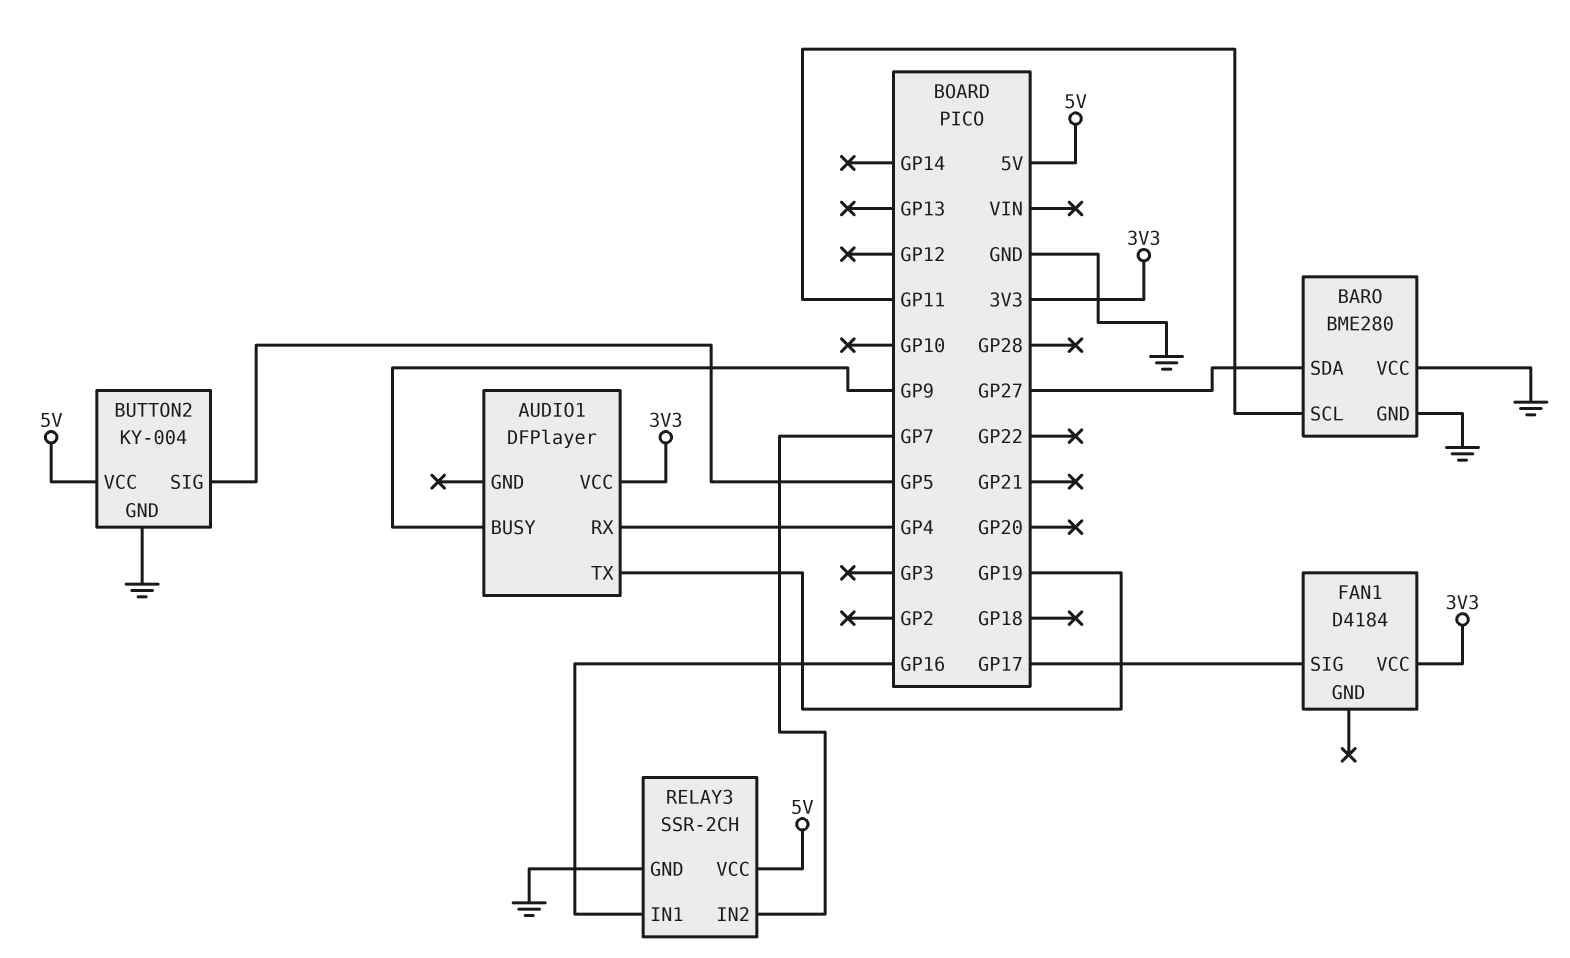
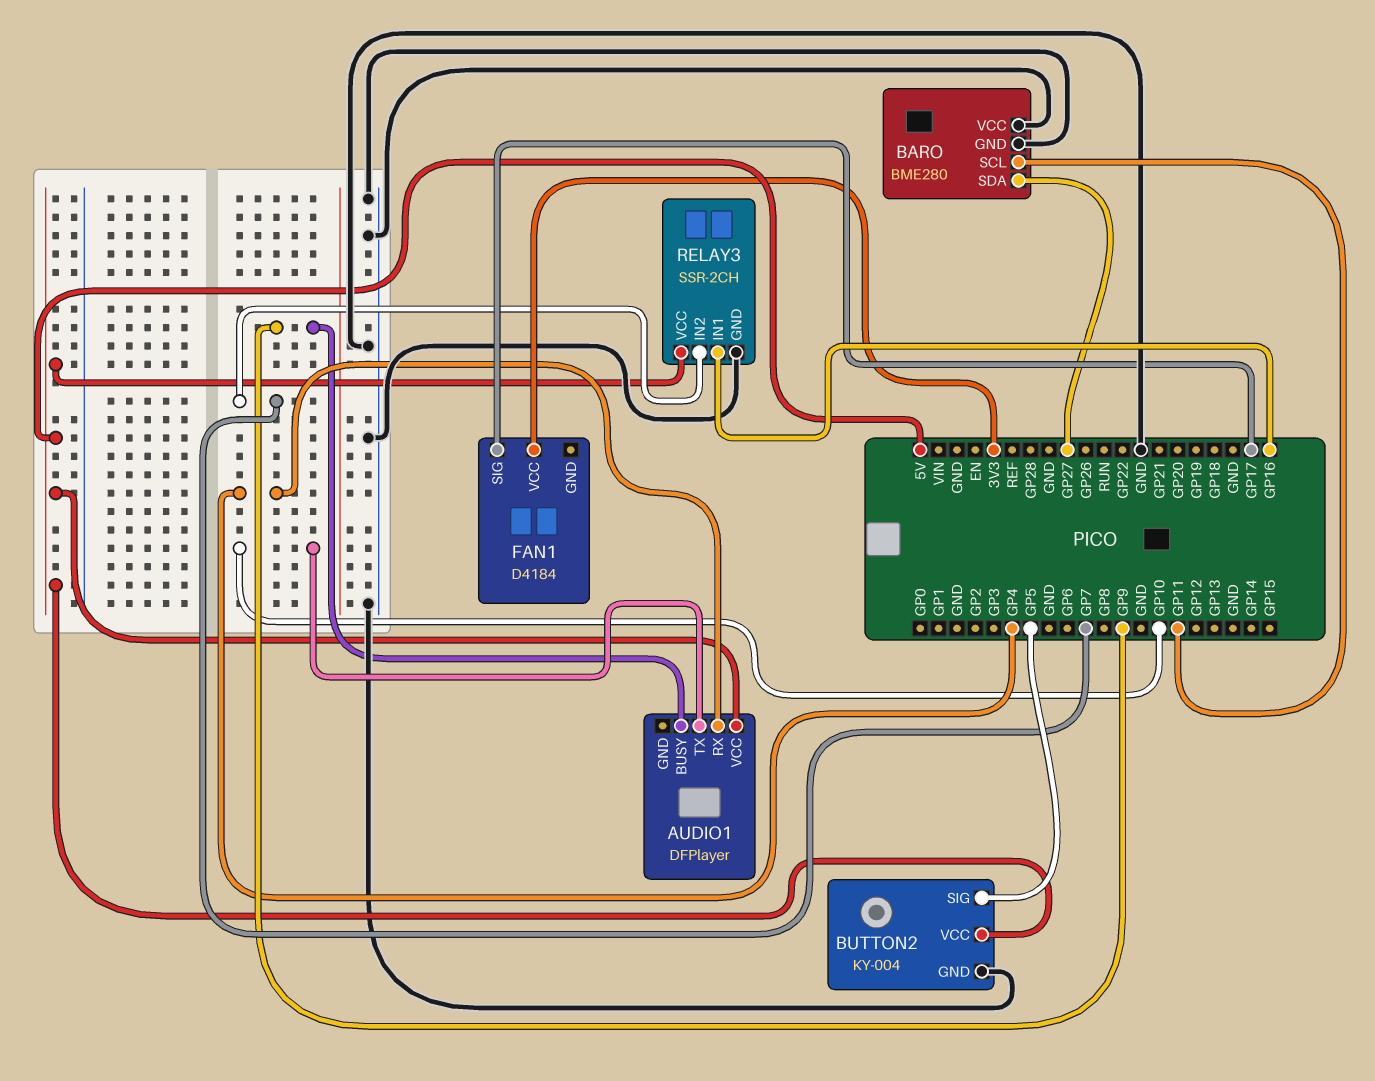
AUDIO1 pin TX: GP19 -> GP10
AUDIO1 pin VCC: 3V3 -> 5V

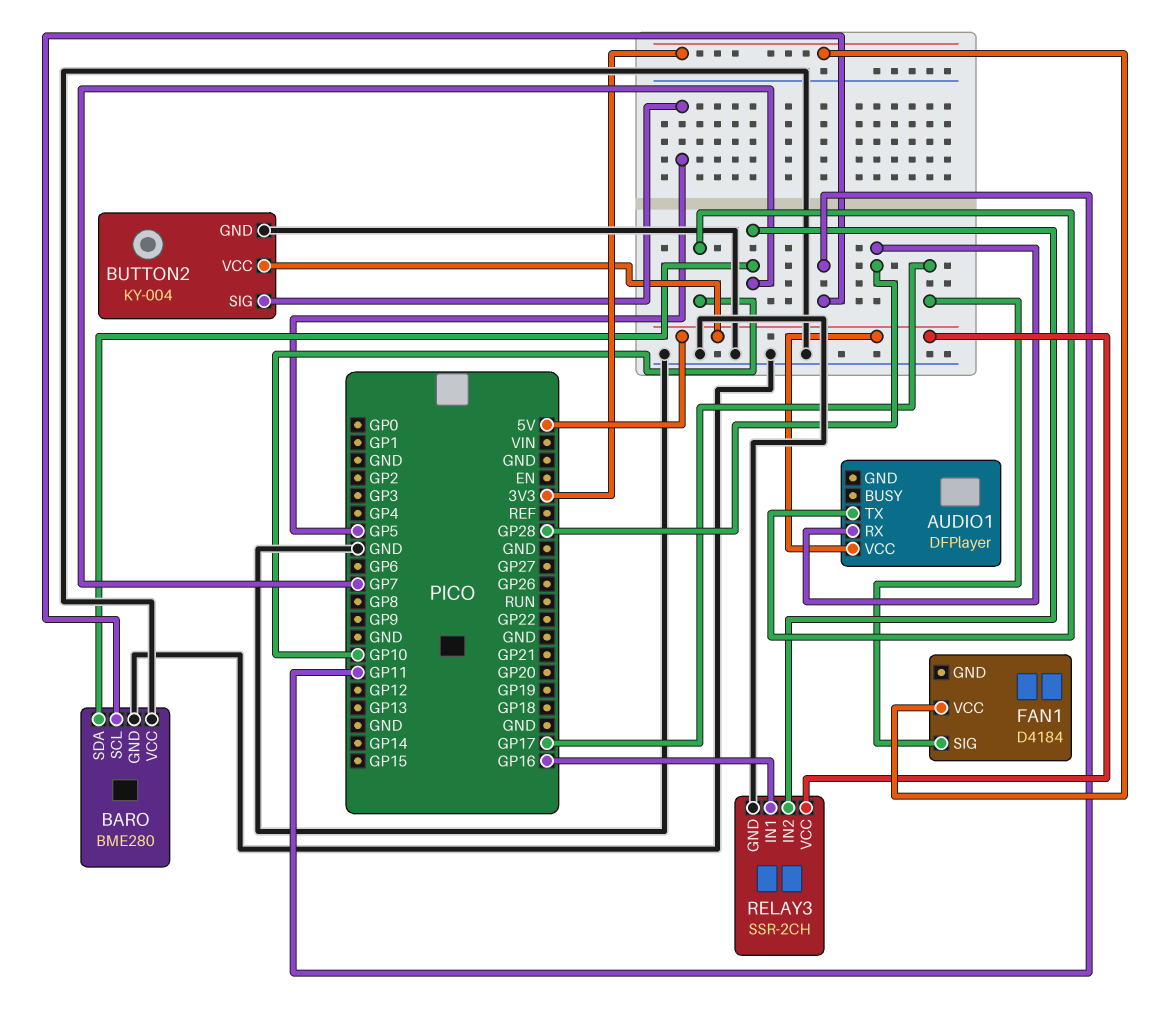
AUDIO1 pin BUSY: GP9 -> none
AUDIO1 pin RX: GP4 -> GP28
BARO pin SDA: GP27 -> GP7

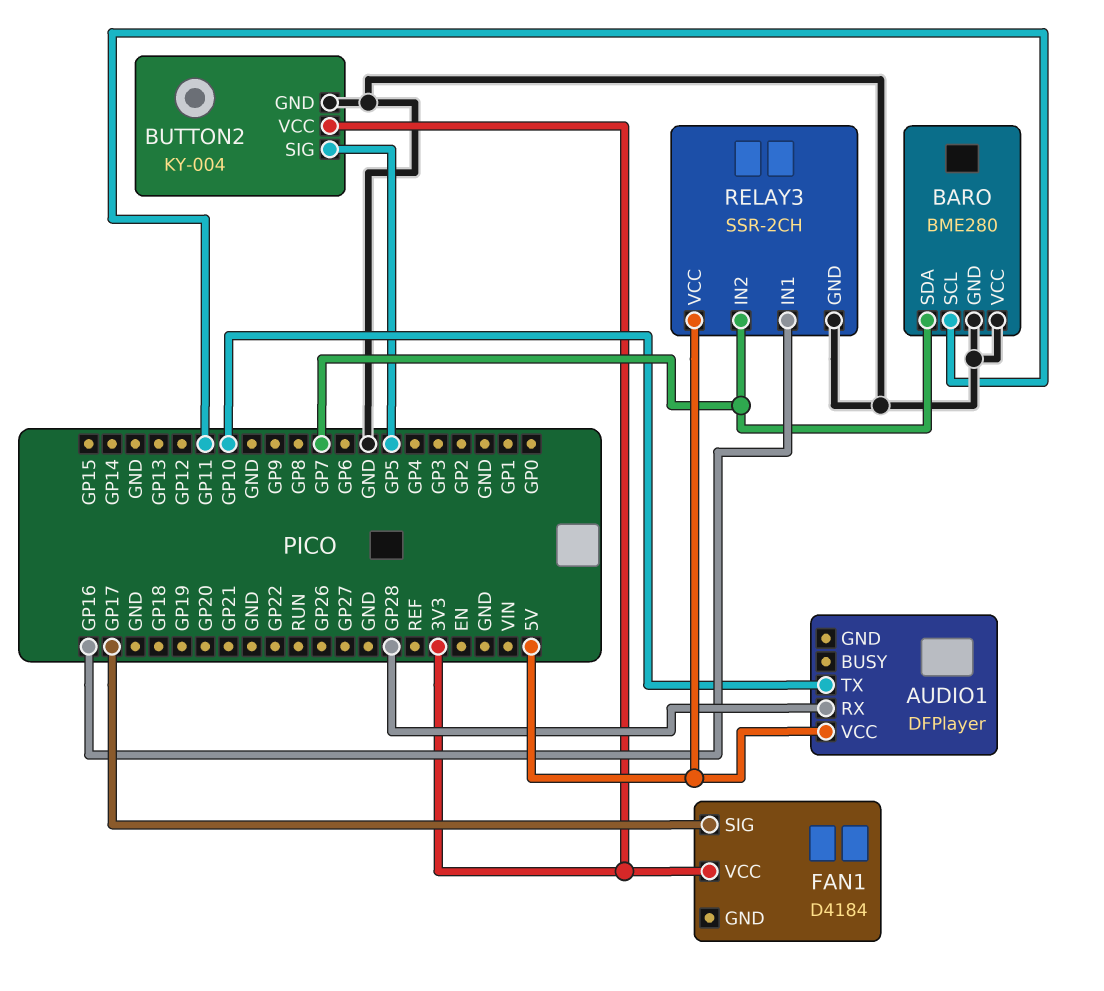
BUTTON2 pin VCC: 5V -> 3V3

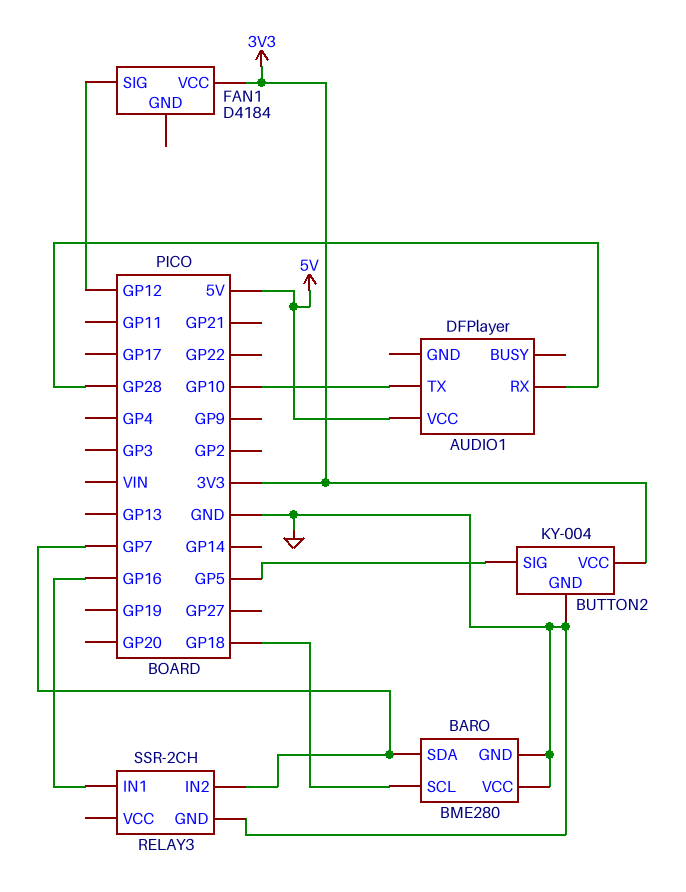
BARO pin SCL: GP11 -> GP18
FAN1 pin SIG: GP17 -> GP12
RELAY3 pin VCC: 5V -> none

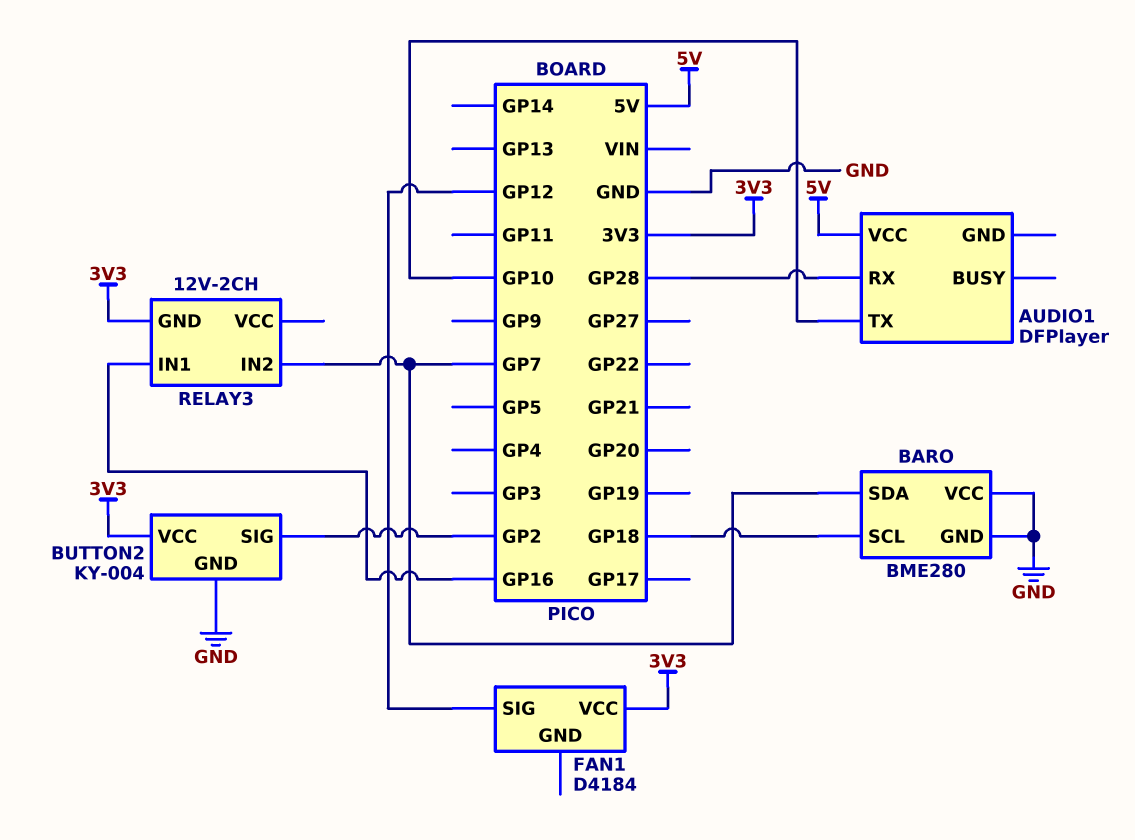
BUTTON2 pin SIG: GP5 -> GP2
RELAY3: SSR-2CH -> 12V-2CH
RELAY3 pin GND: GND -> 3V3

